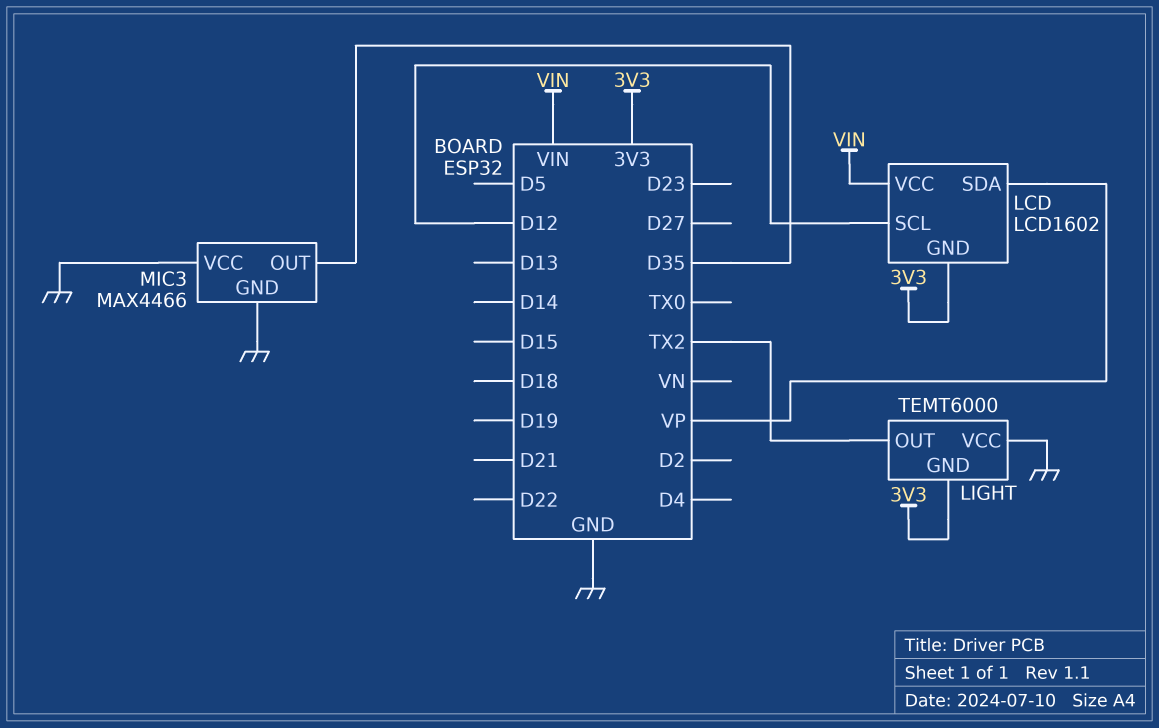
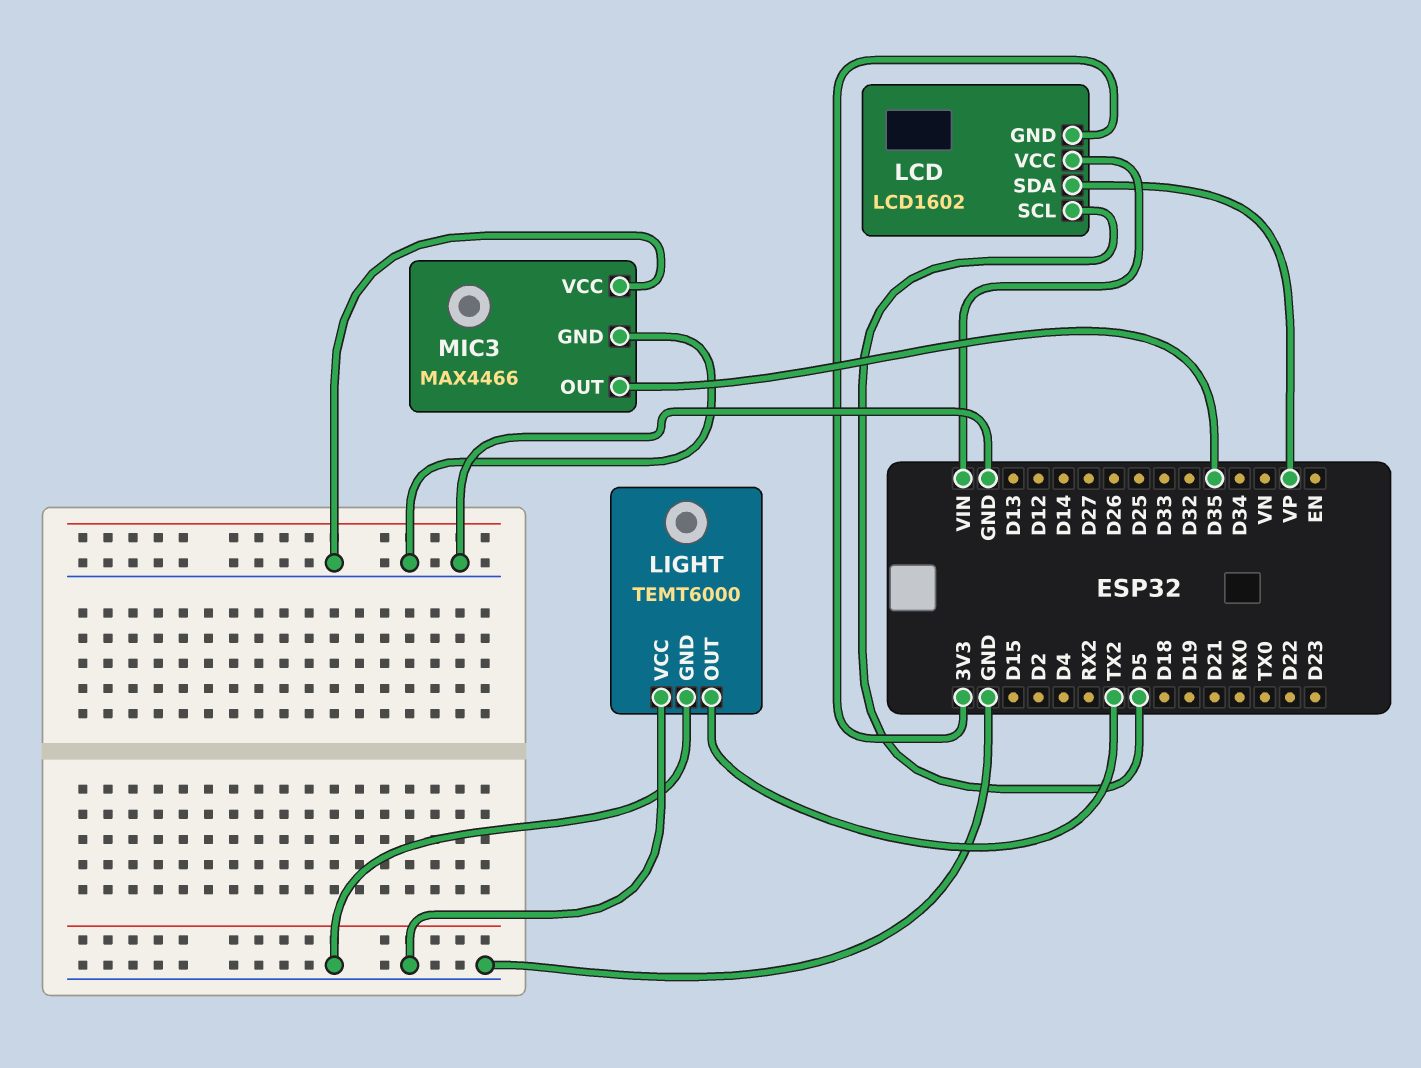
LCD pin SCL: D12 -> D5
LIGHT pin GND: 3V3 -> GND

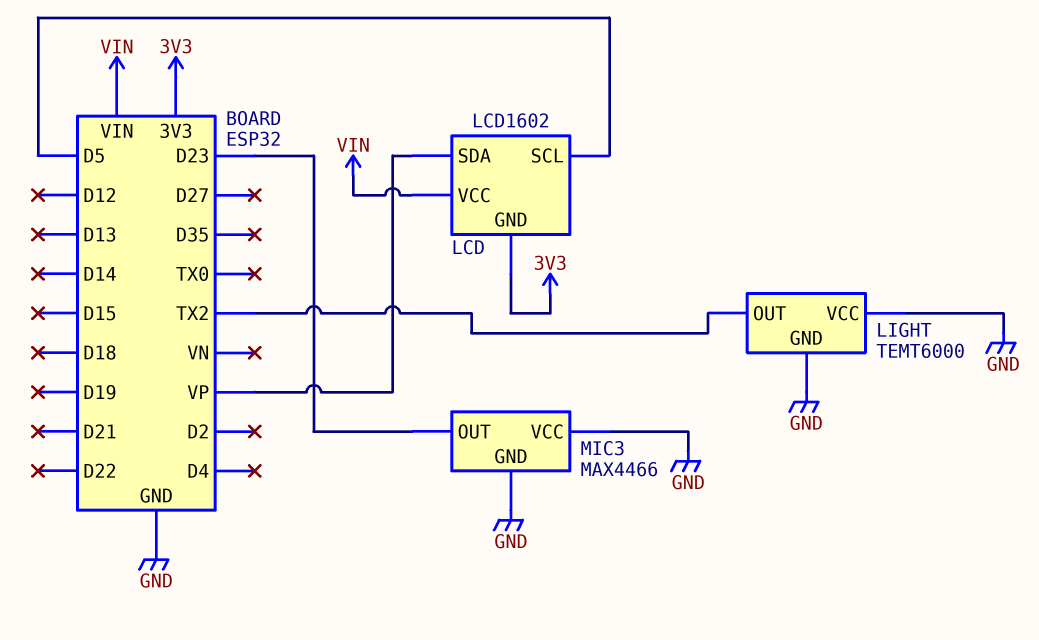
MIC3 pin OUT: D35 -> D23

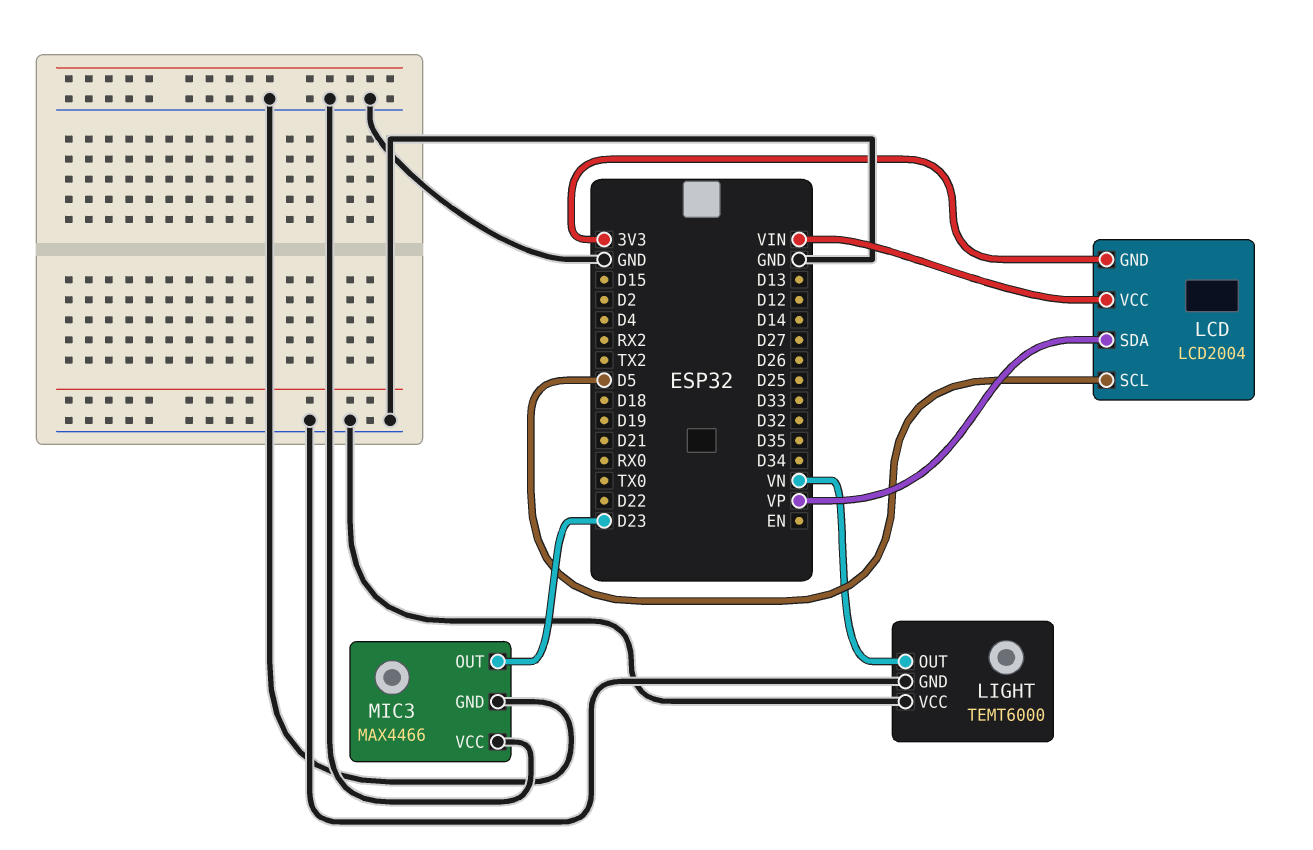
LCD: LCD1602 -> LCD2004
LIGHT pin OUT: TX2 -> VN

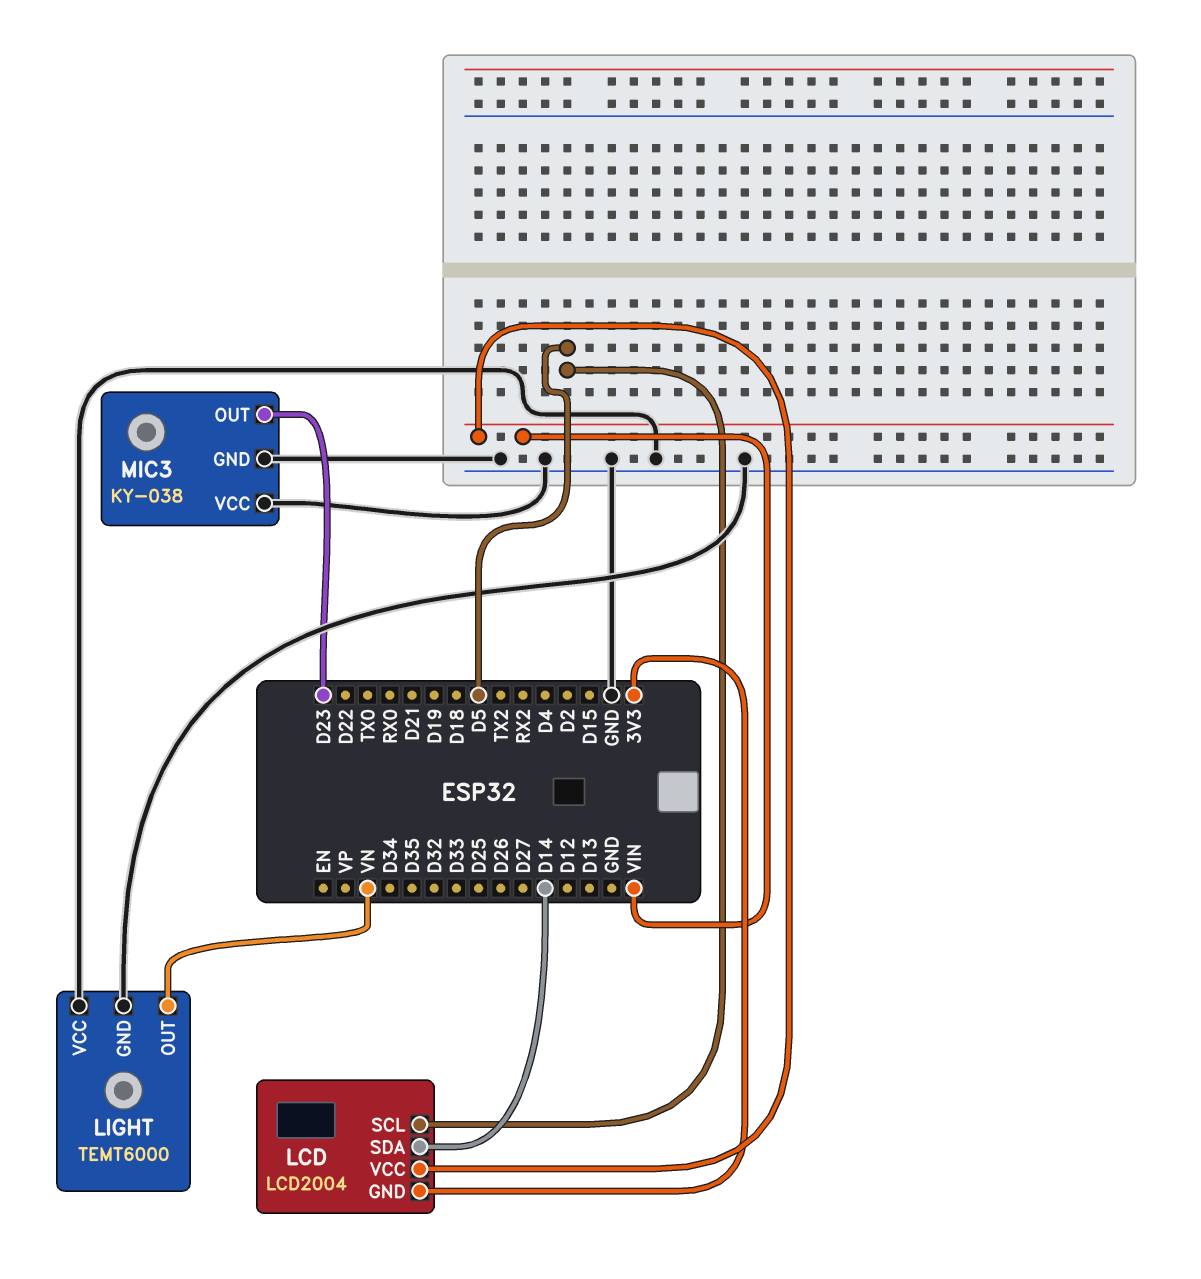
LCD pin SDA: VP -> D14
MIC3: MAX4466 -> KY-038

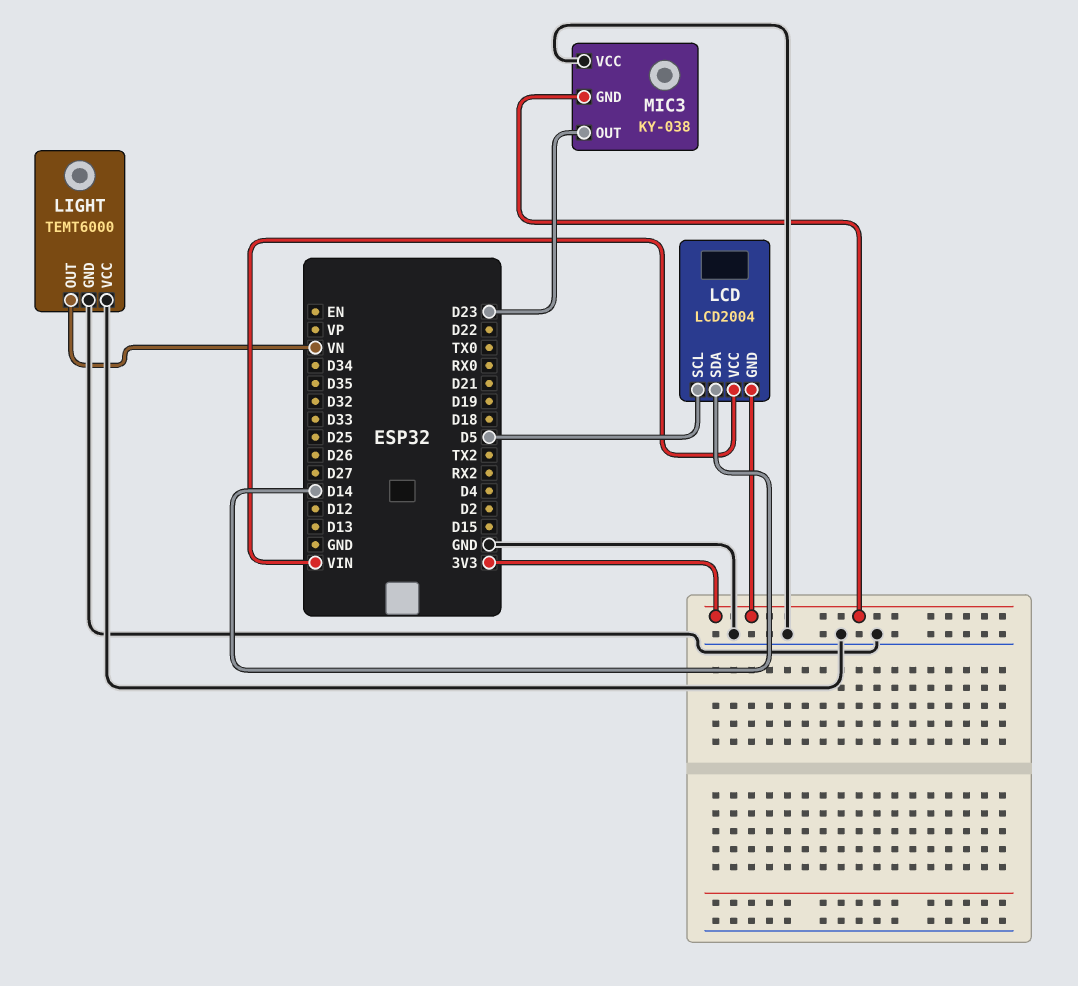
MIC3 pin GND: GND -> 3V3

